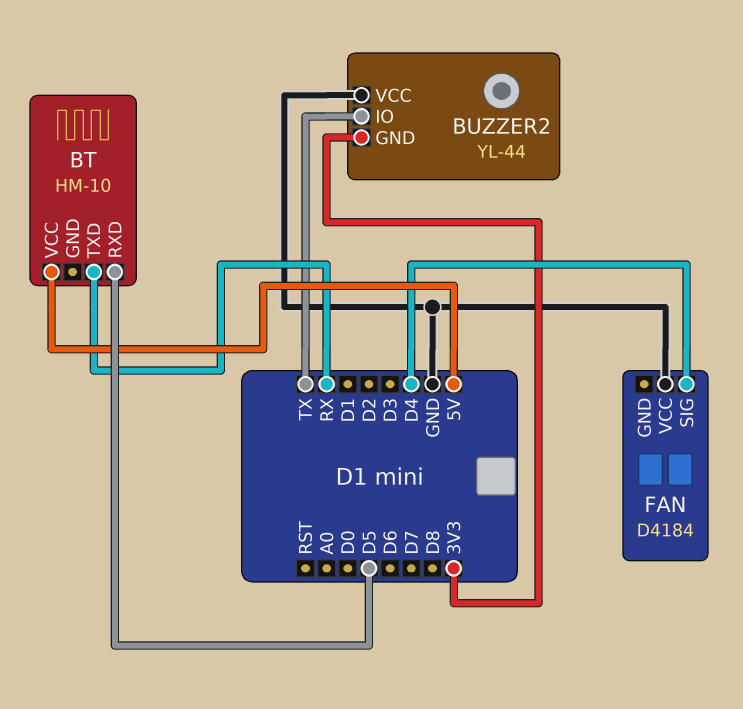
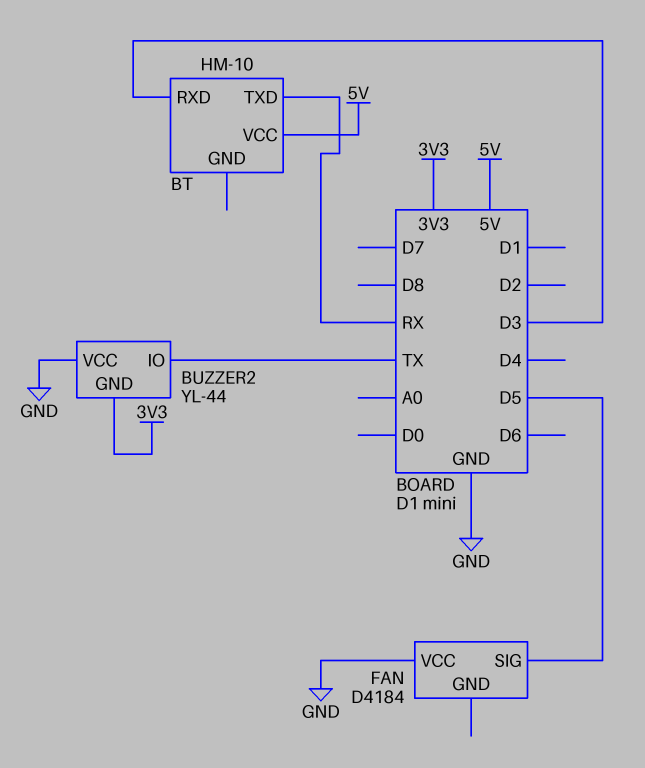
BT pin RXD: D5 -> D3
FAN pin SIG: D4 -> D5

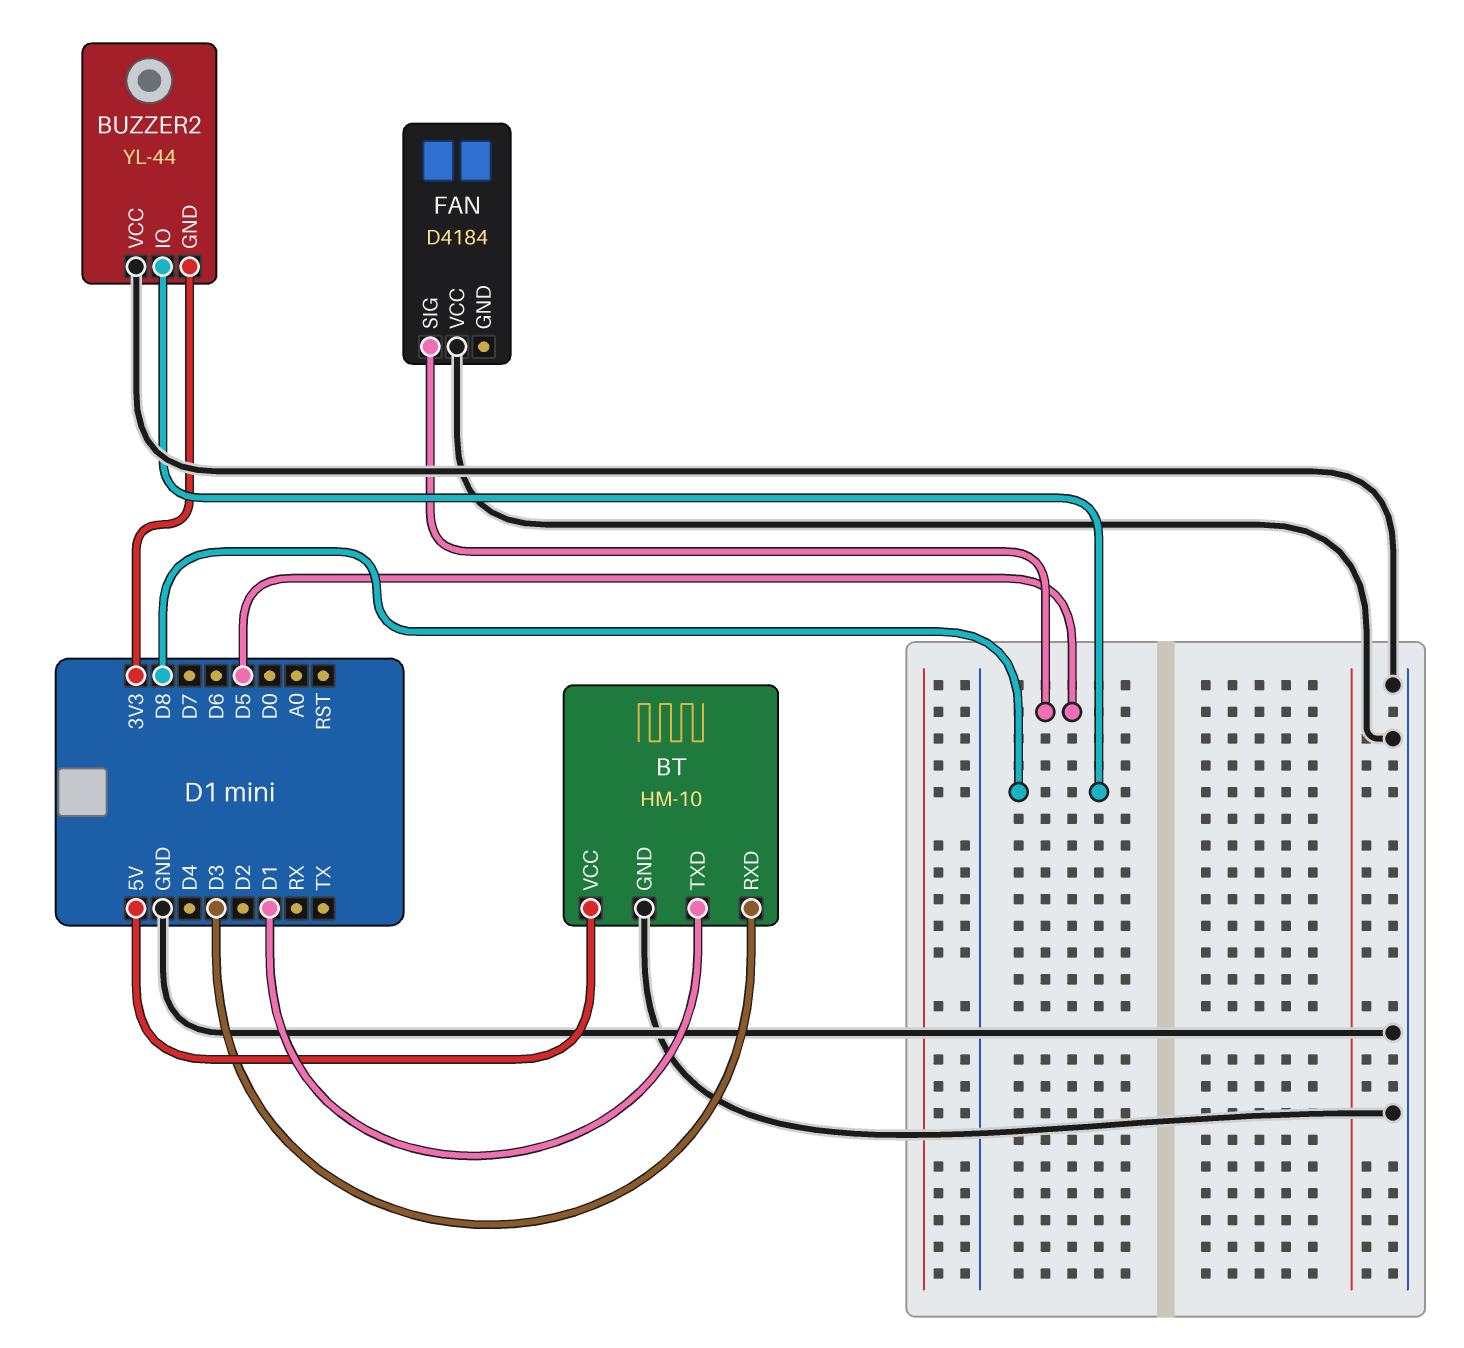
BT pin GND: none -> GND
BT pin TXD: RX -> D1
BUZZER2 pin IO: TX -> D8

